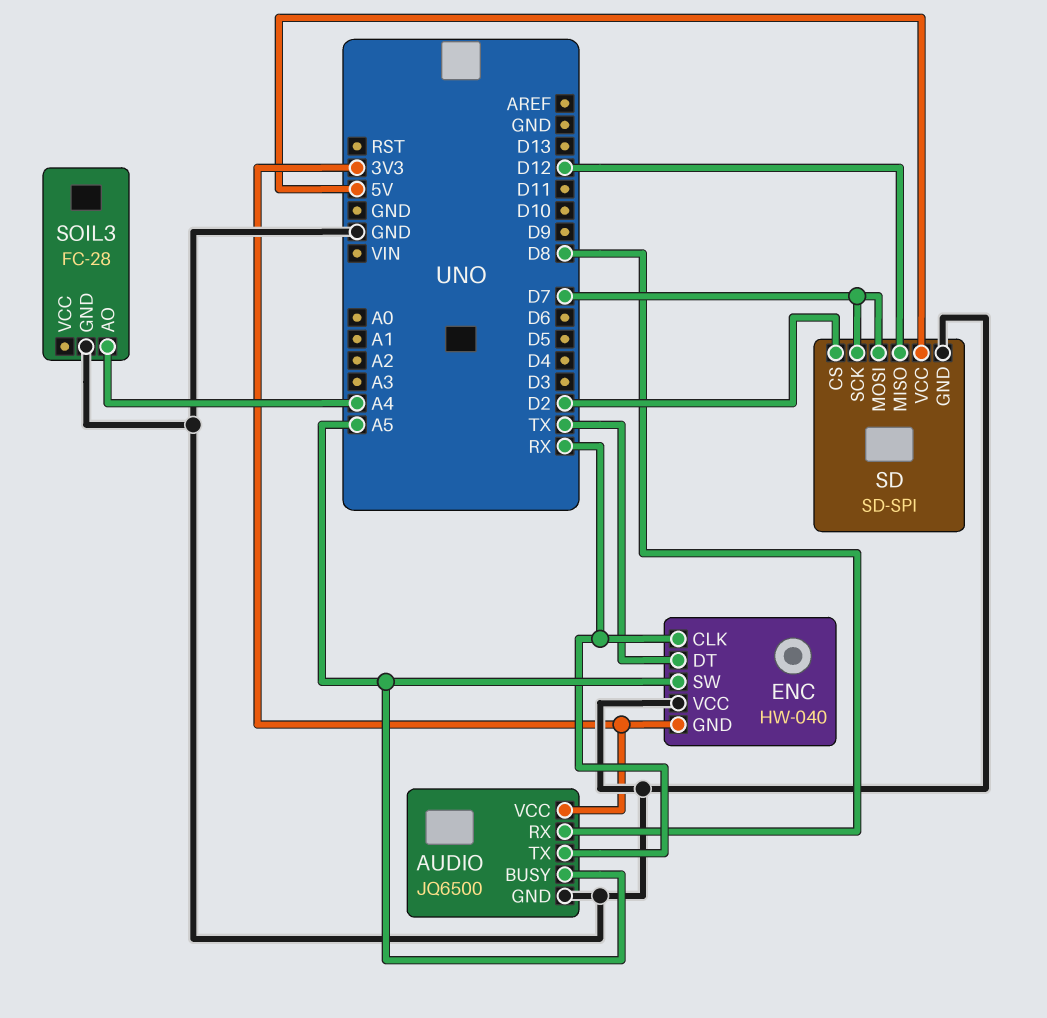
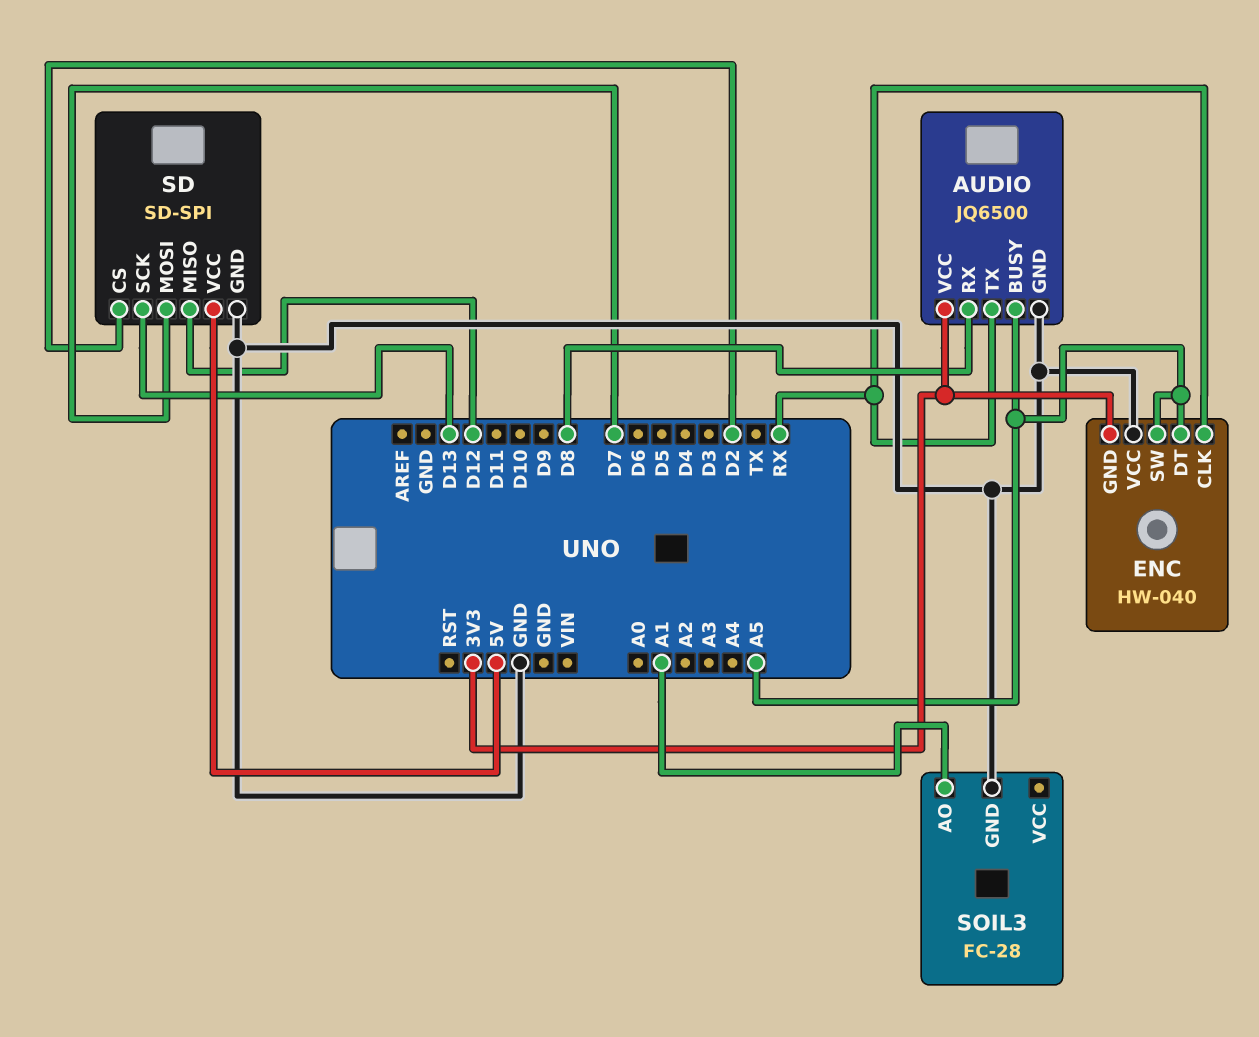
ENC pin DT: TX -> A5
SD pin SCK: D7 -> D13
SOIL3 pin AO: A4 -> A1

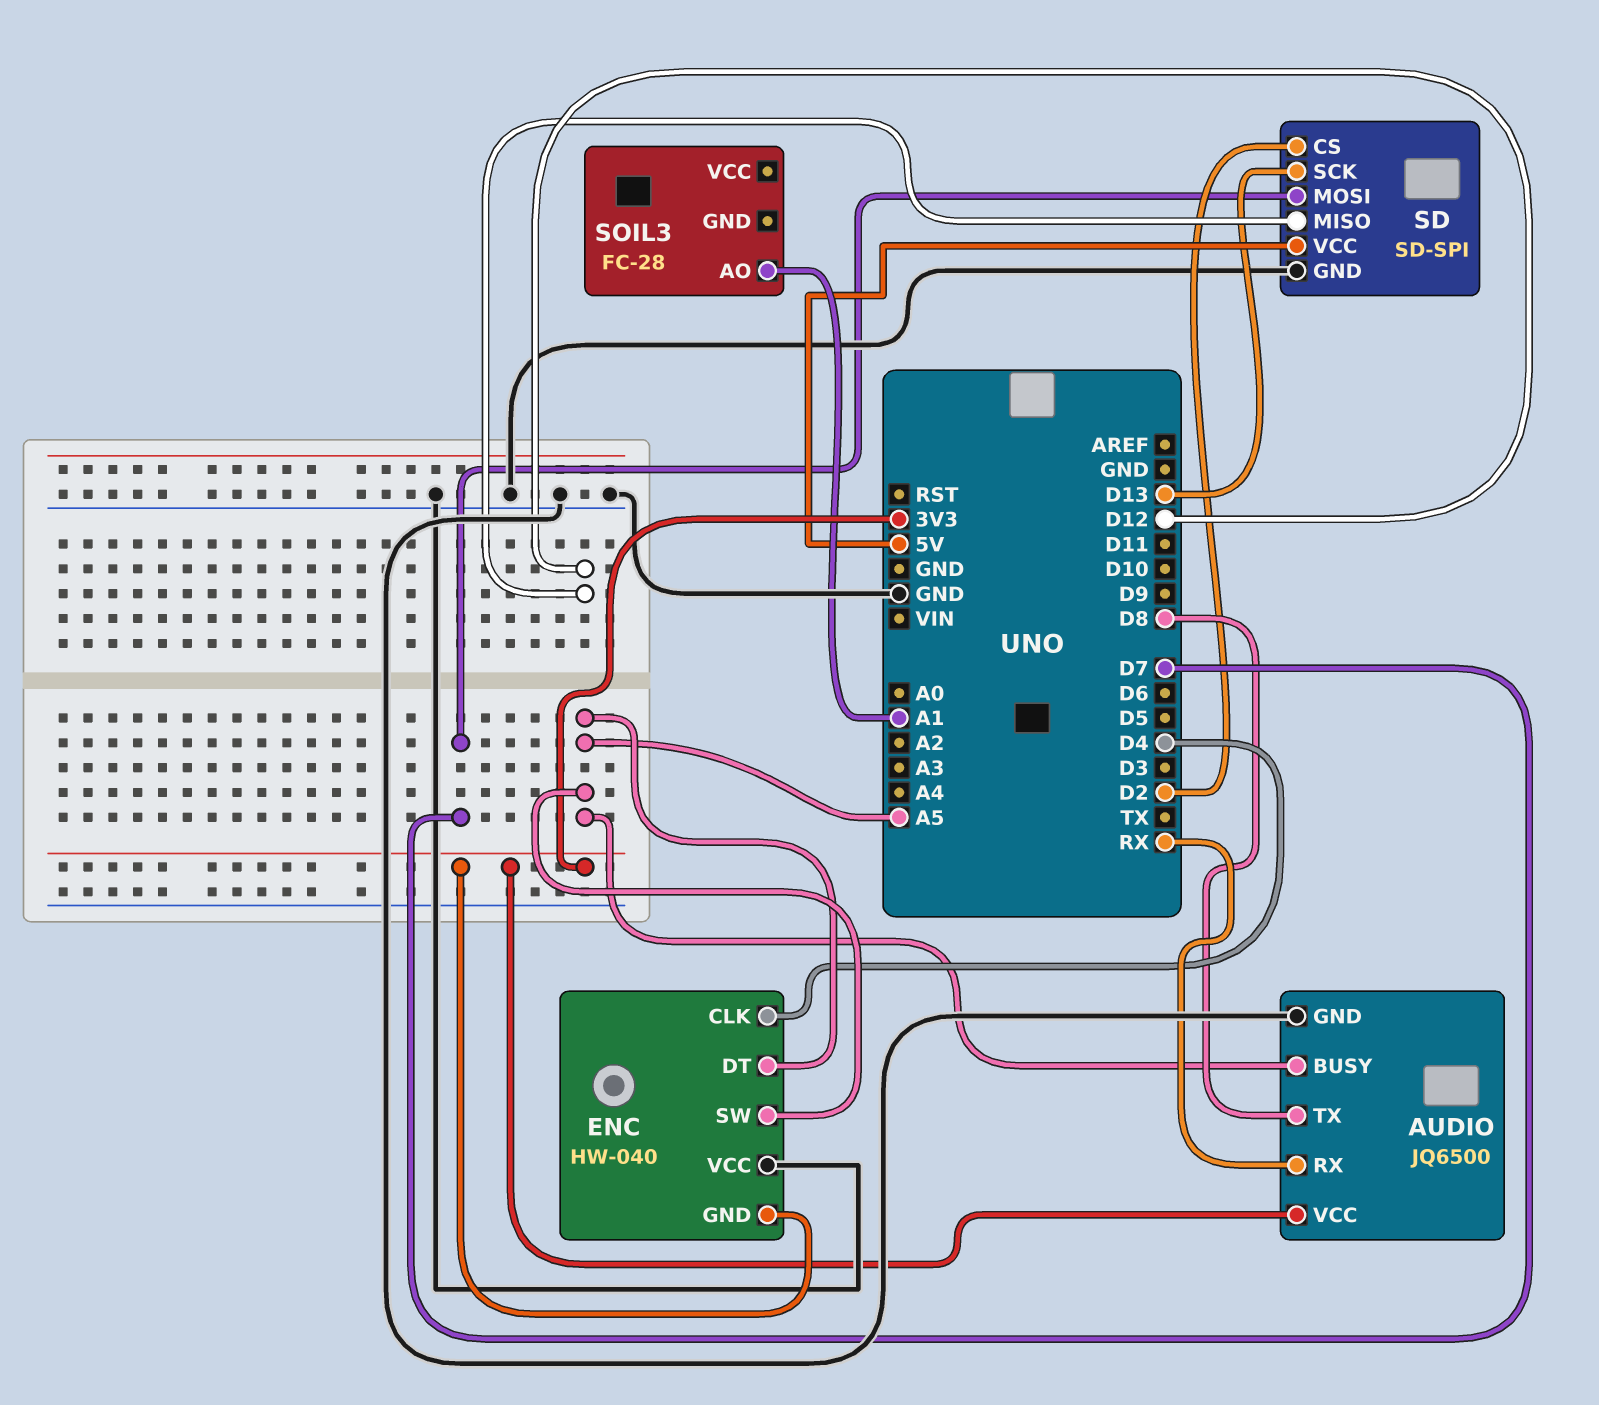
AUDIO pin RX: D8 -> RX
AUDIO pin TX: RX -> D8
ENC pin CLK: RX -> D4
SOIL3 pin GND: GND -> none

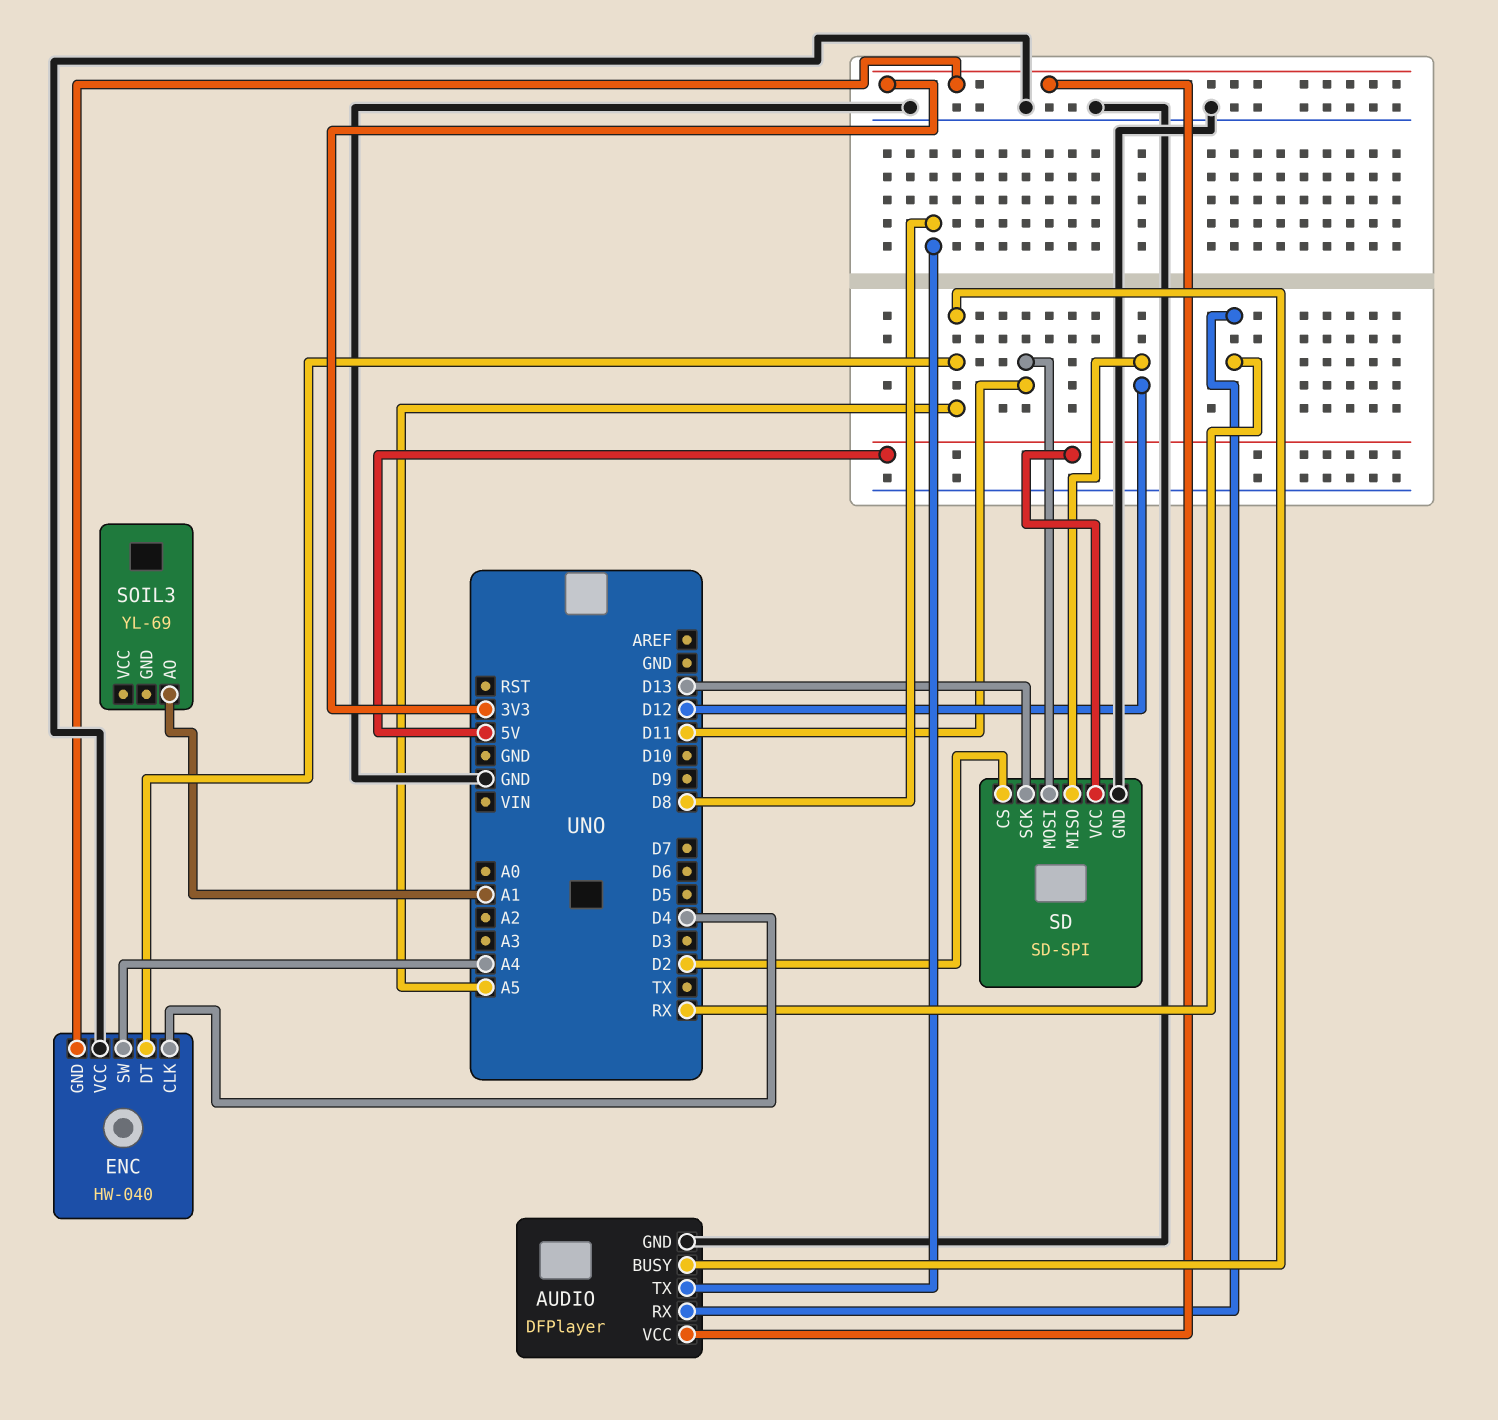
AUDIO: JQ6500 -> DFPlayer
ENC pin SW: A5 -> A4
SD pin MOSI: D7 -> D11
SOIL3: FC-28 -> YL-69

